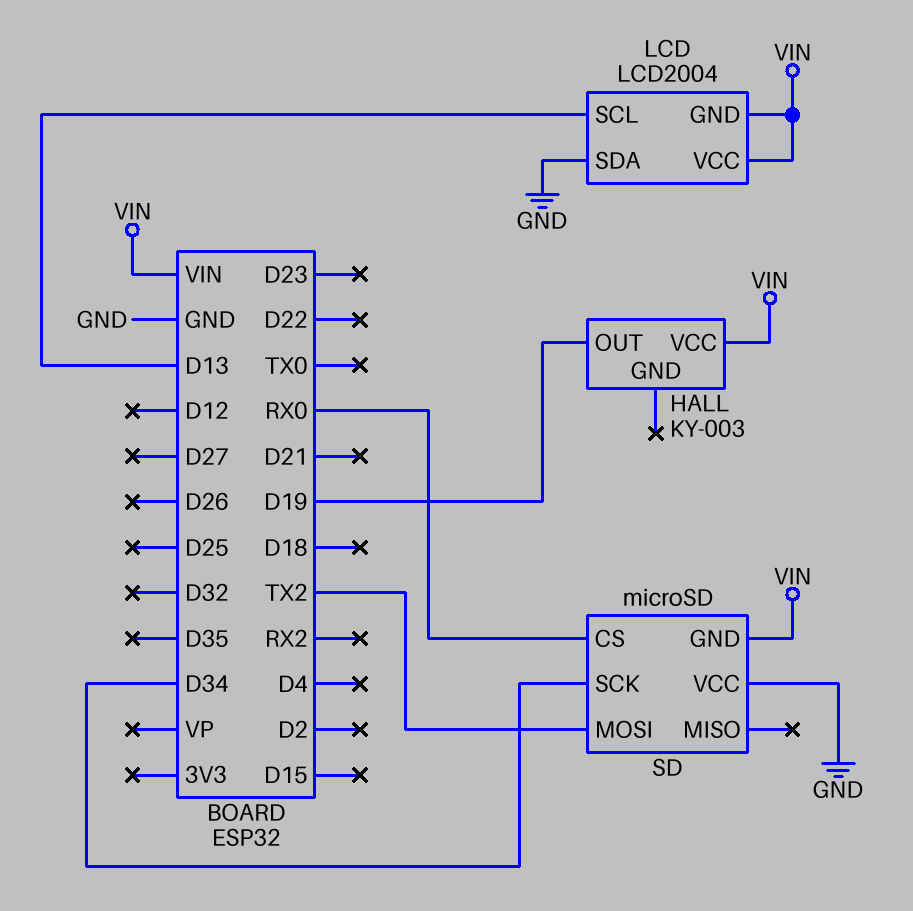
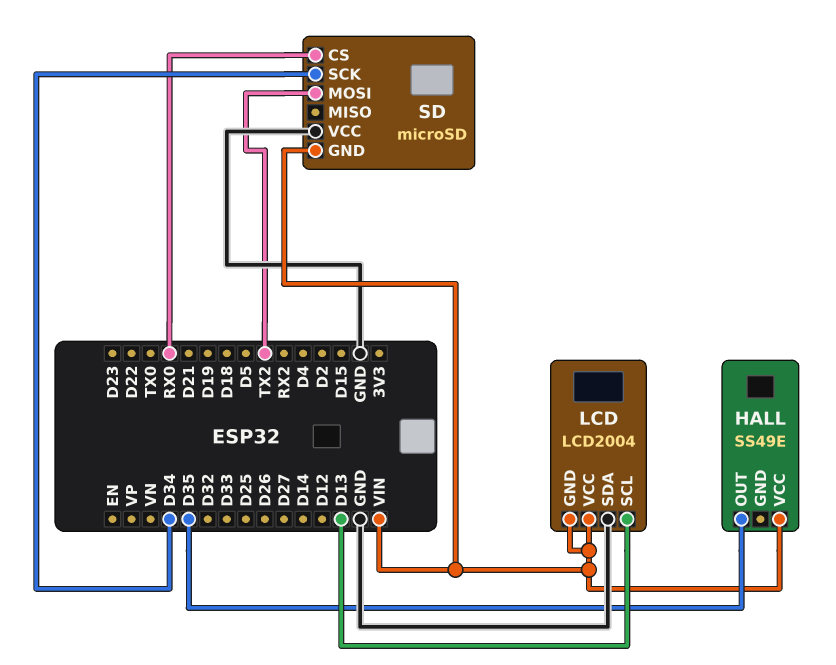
HALL: KY-003 -> SS49E
HALL pin OUT: D19 -> D35

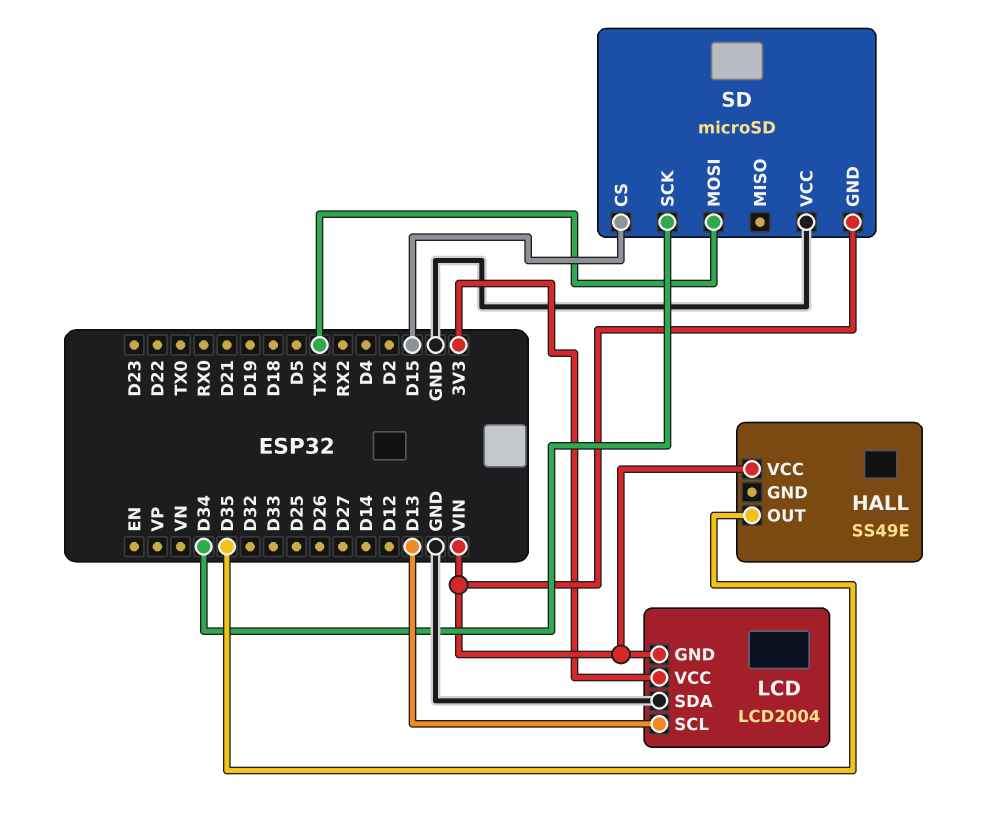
LCD pin VCC: VIN -> 3V3
SD pin CS: RX0 -> D15

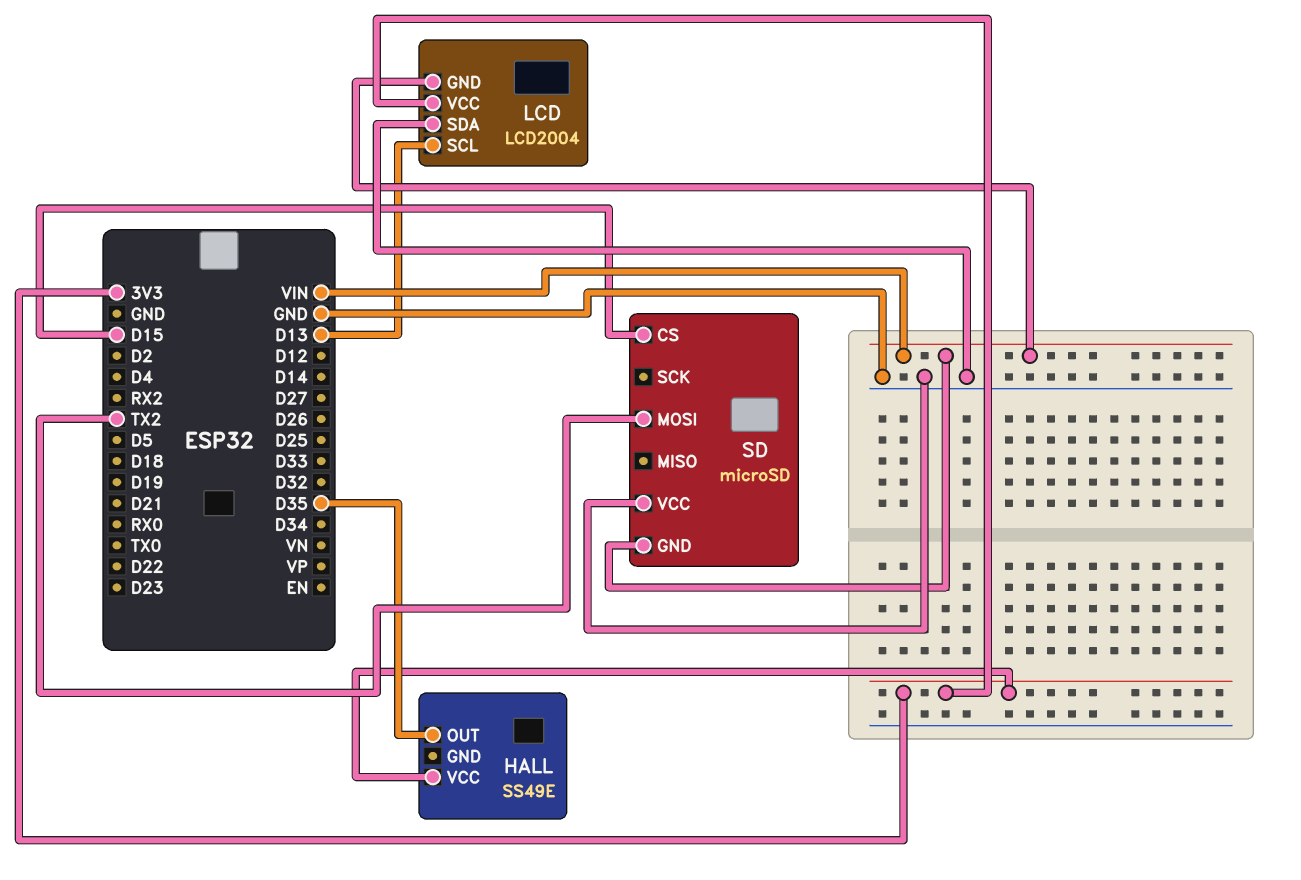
HALL pin VCC: VIN -> 3V3
SD pin SCK: D34 -> none

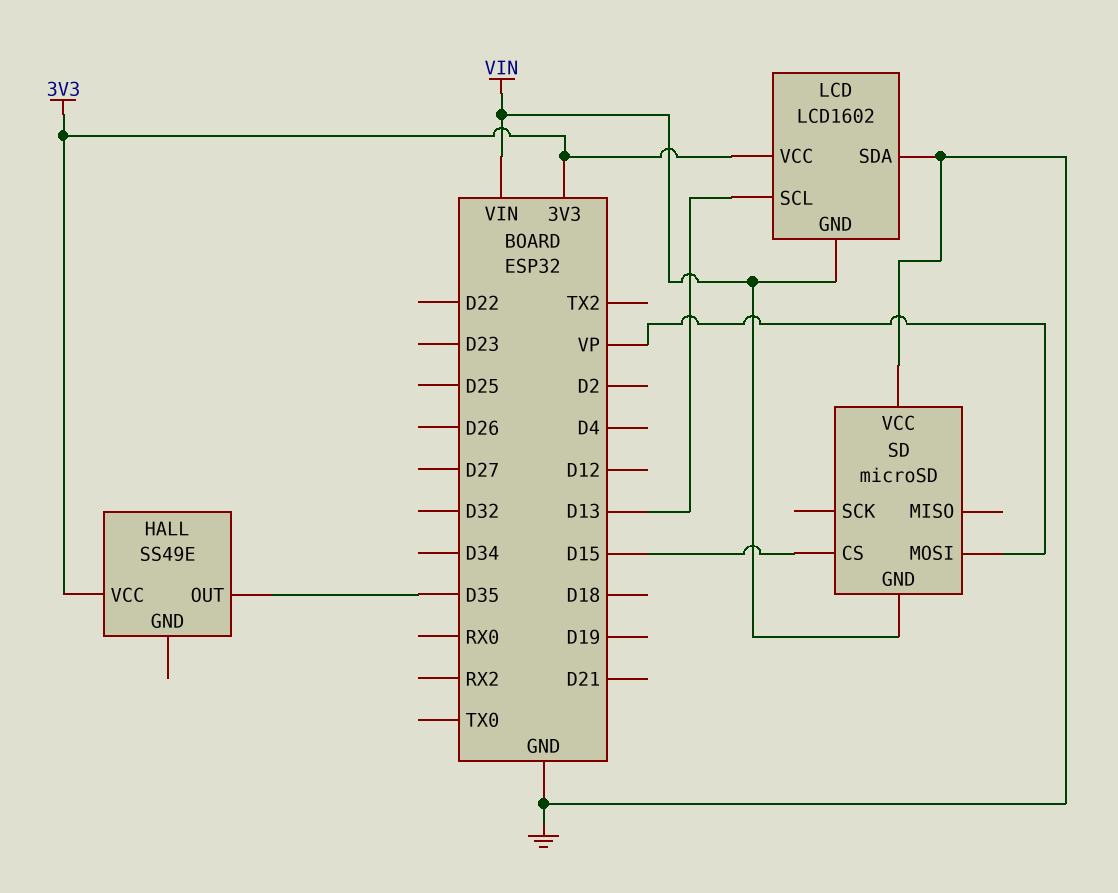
LCD: LCD2004 -> LCD1602
SD pin MOSI: TX2 -> VP

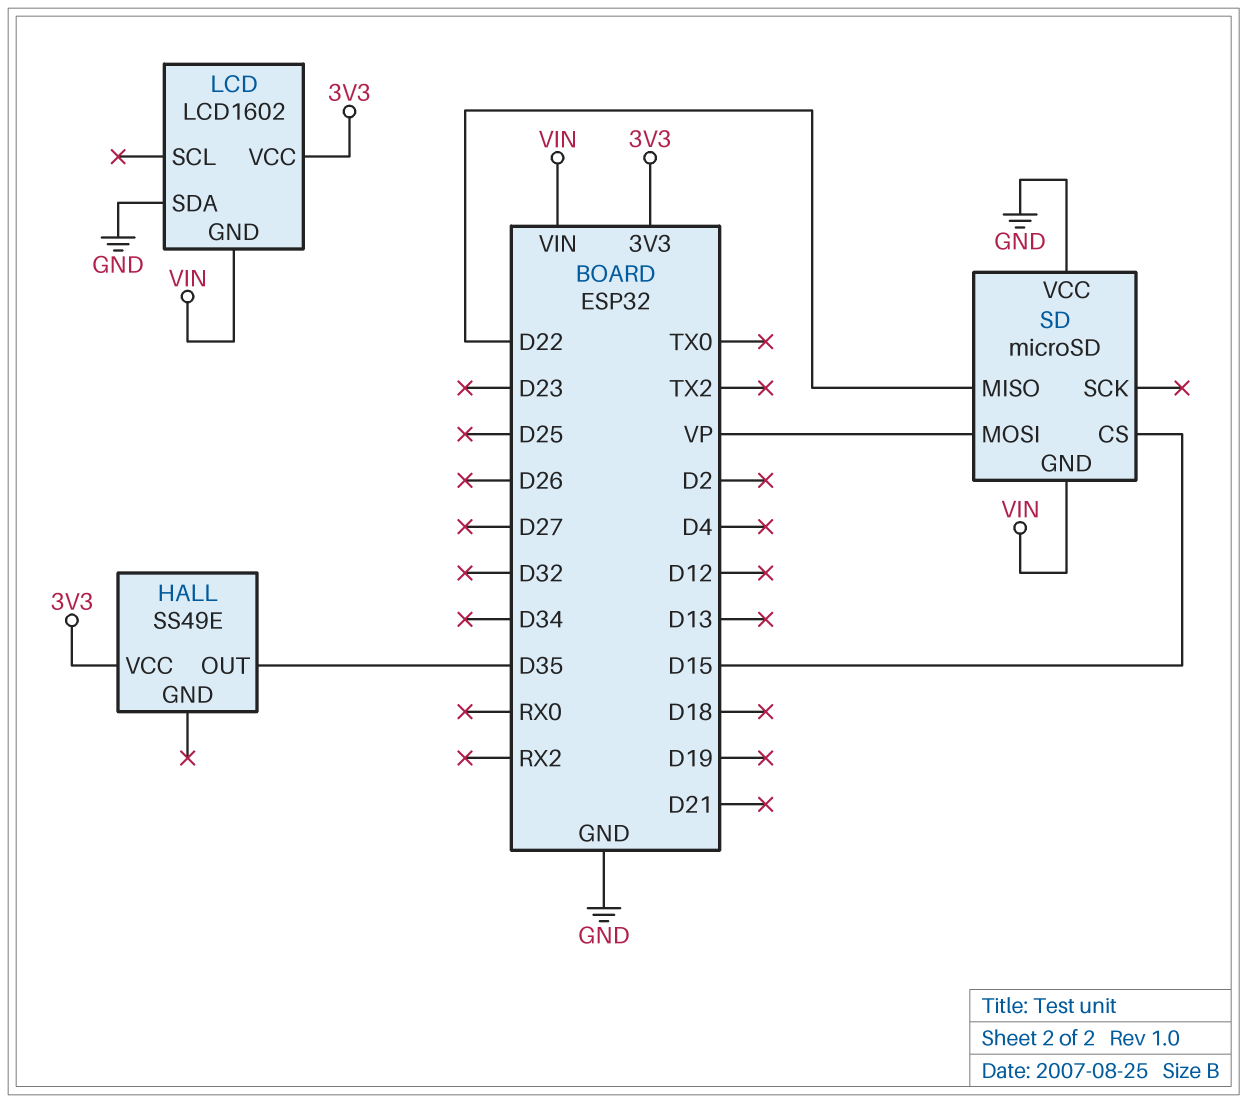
LCD pin SCL: D13 -> none
SD pin MISO: none -> D22

